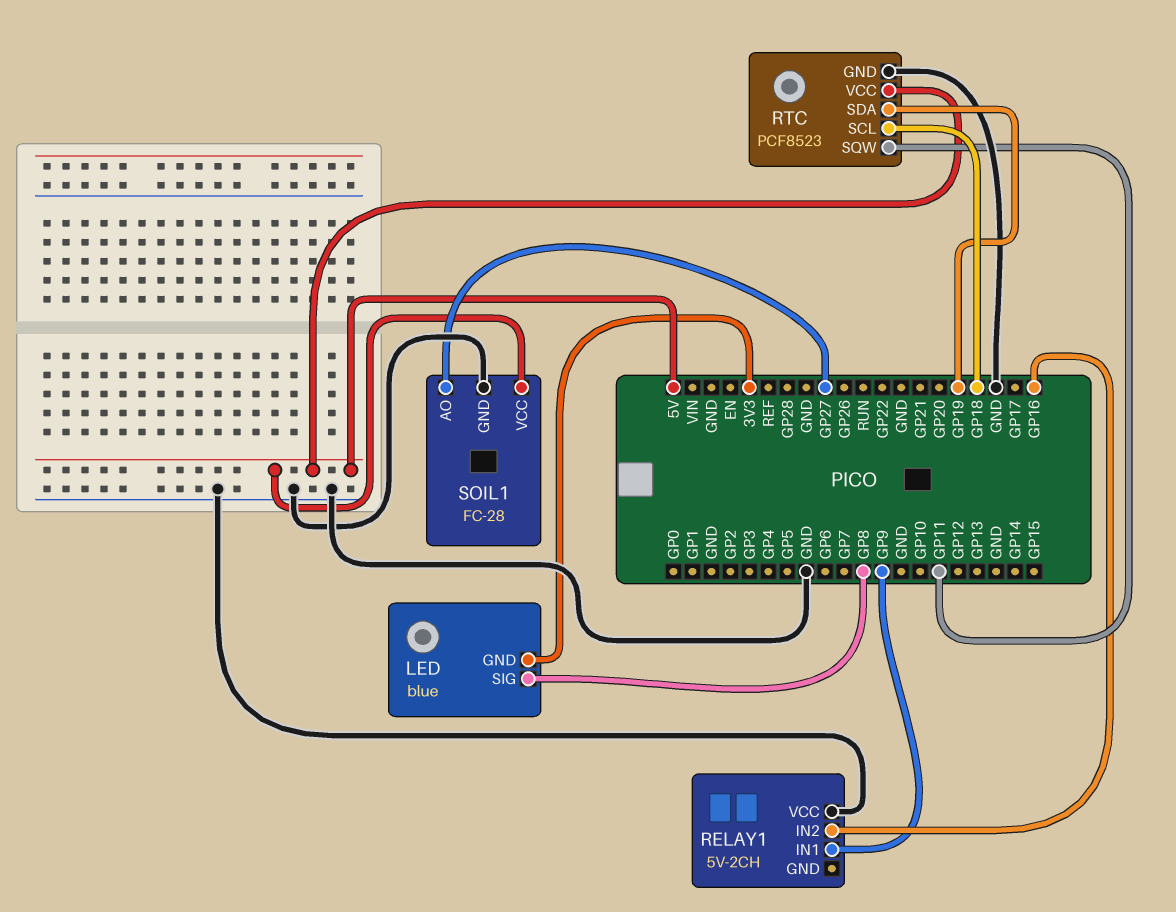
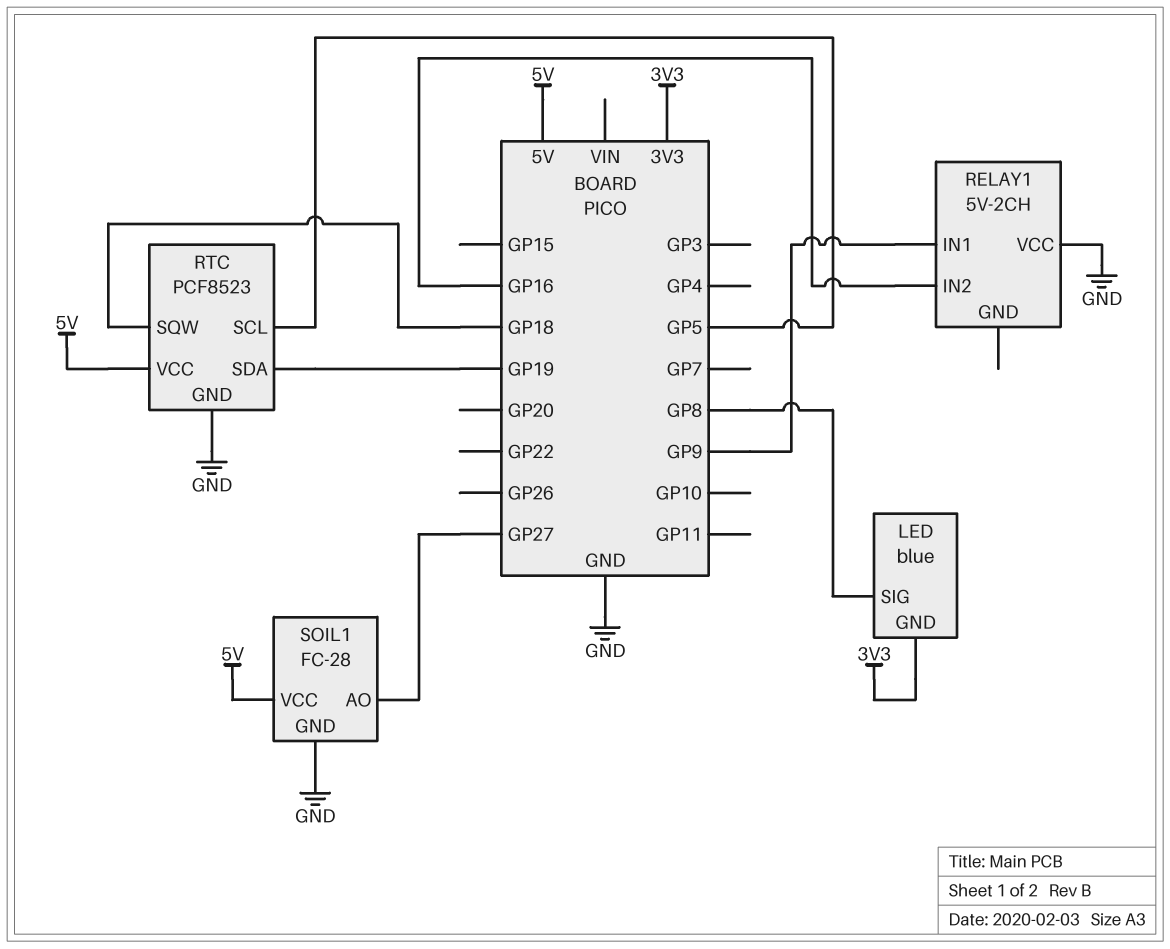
RTC pin SCL: GP18 -> GP5
RTC pin SQW: GP11 -> GP18

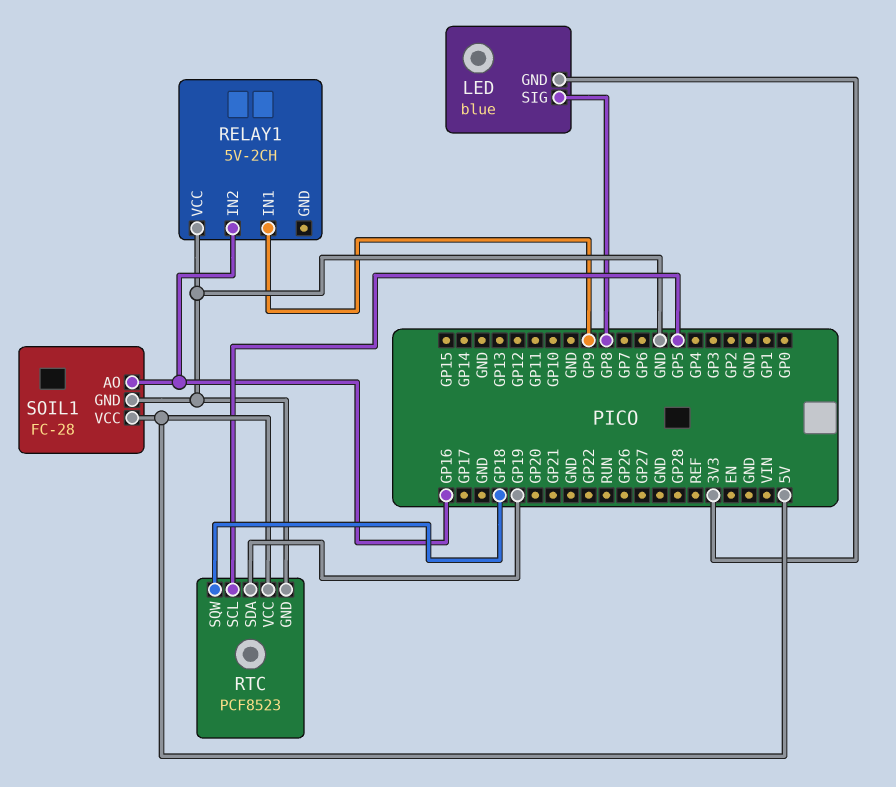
SOIL1 pin AO: GP27 -> GP16

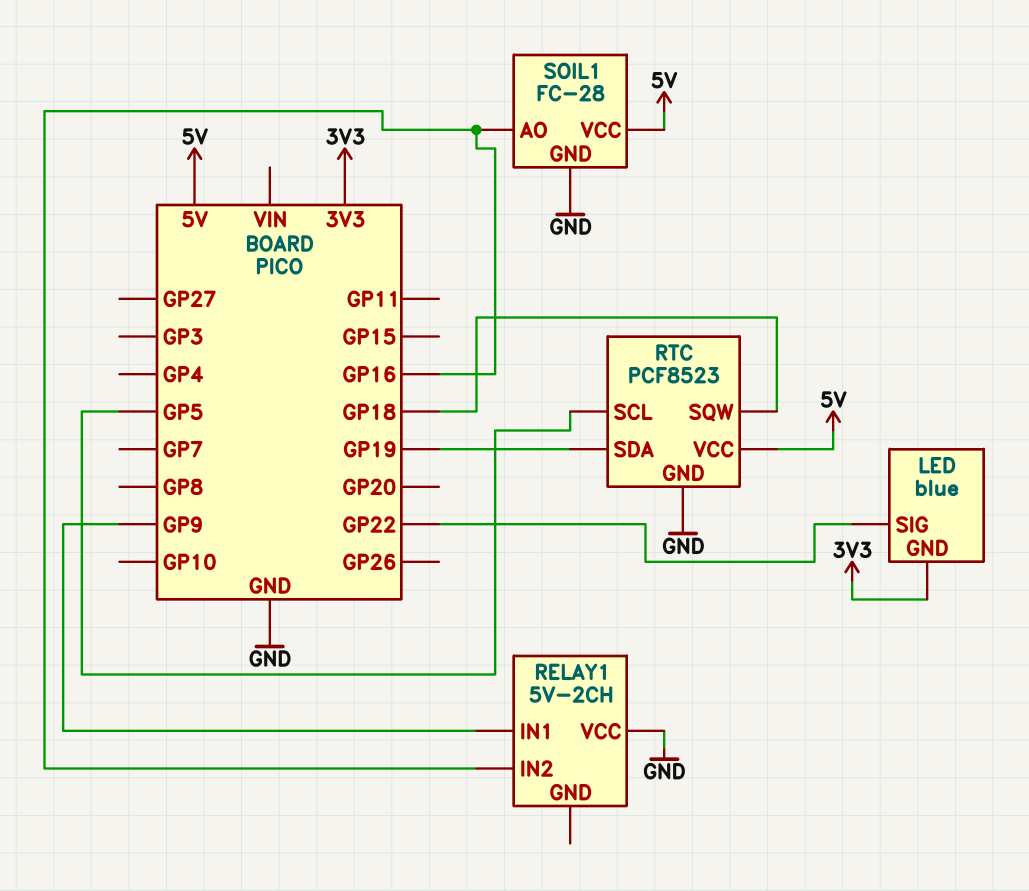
LED pin SIG: GP8 -> GP22

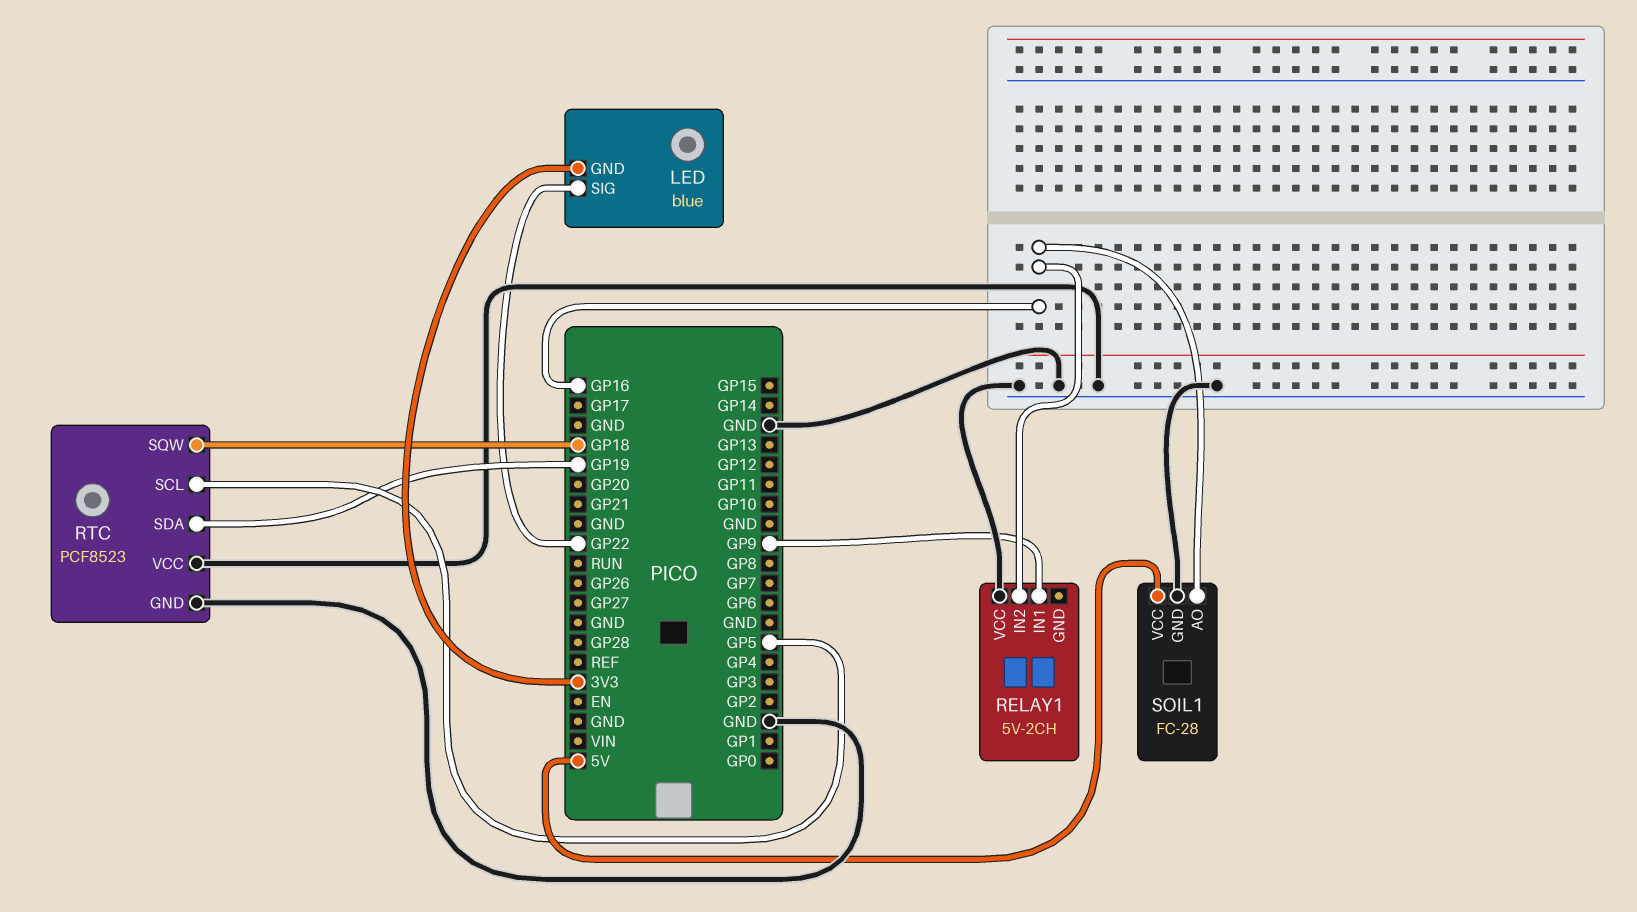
RTC pin VCC: 5V -> GND

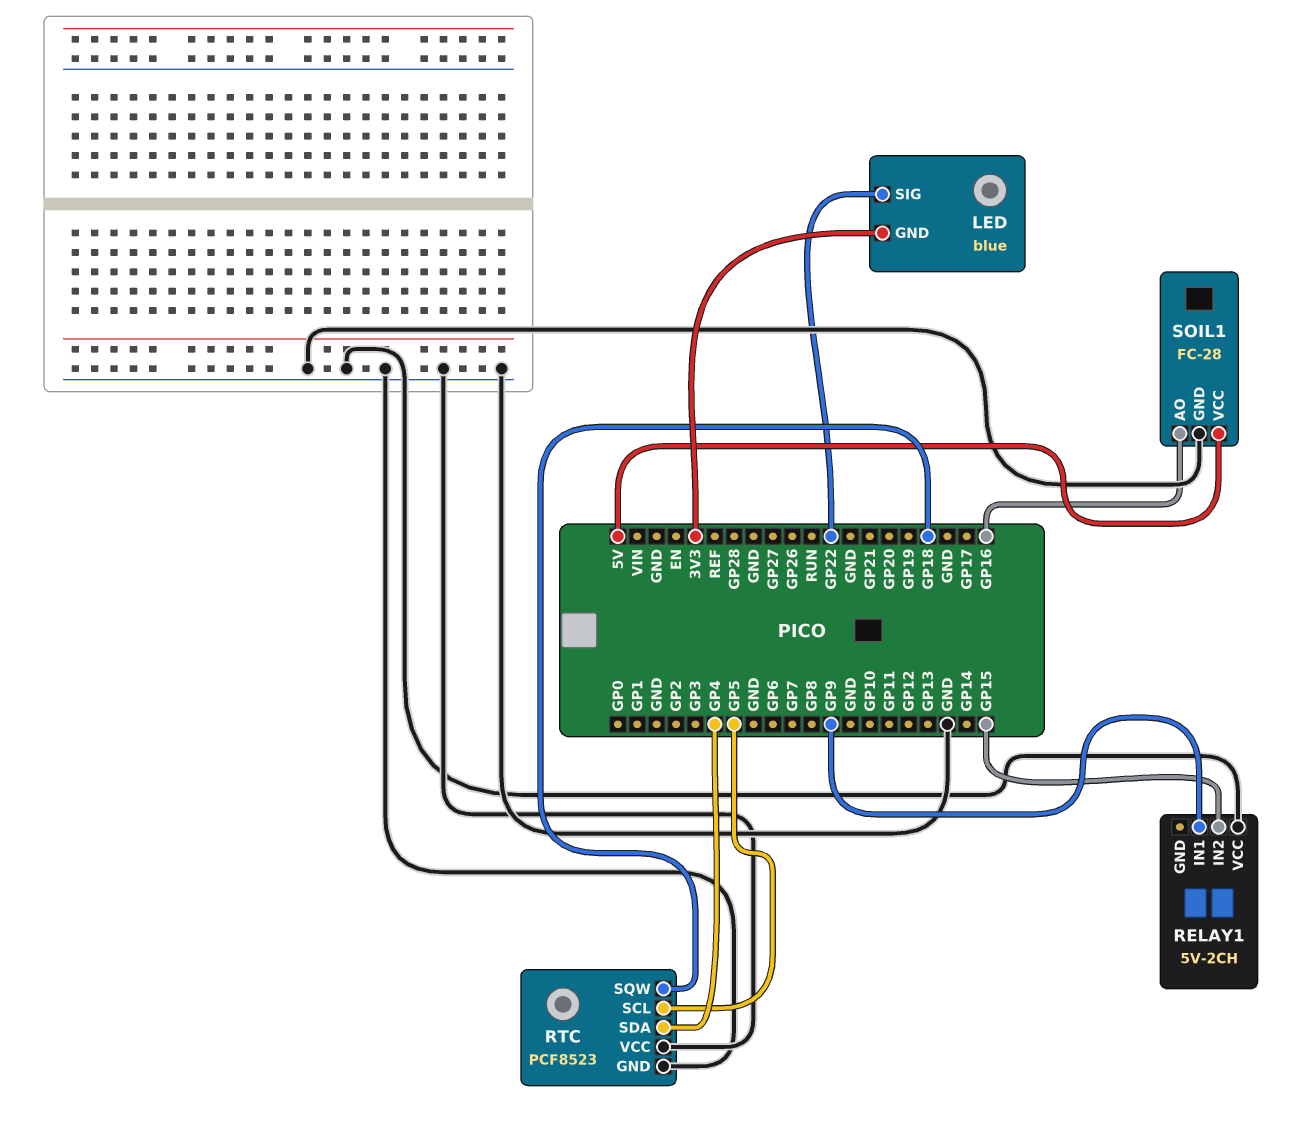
RELAY1 pin IN2: GP16 -> GP15
RTC pin SDA: GP19 -> GP4

